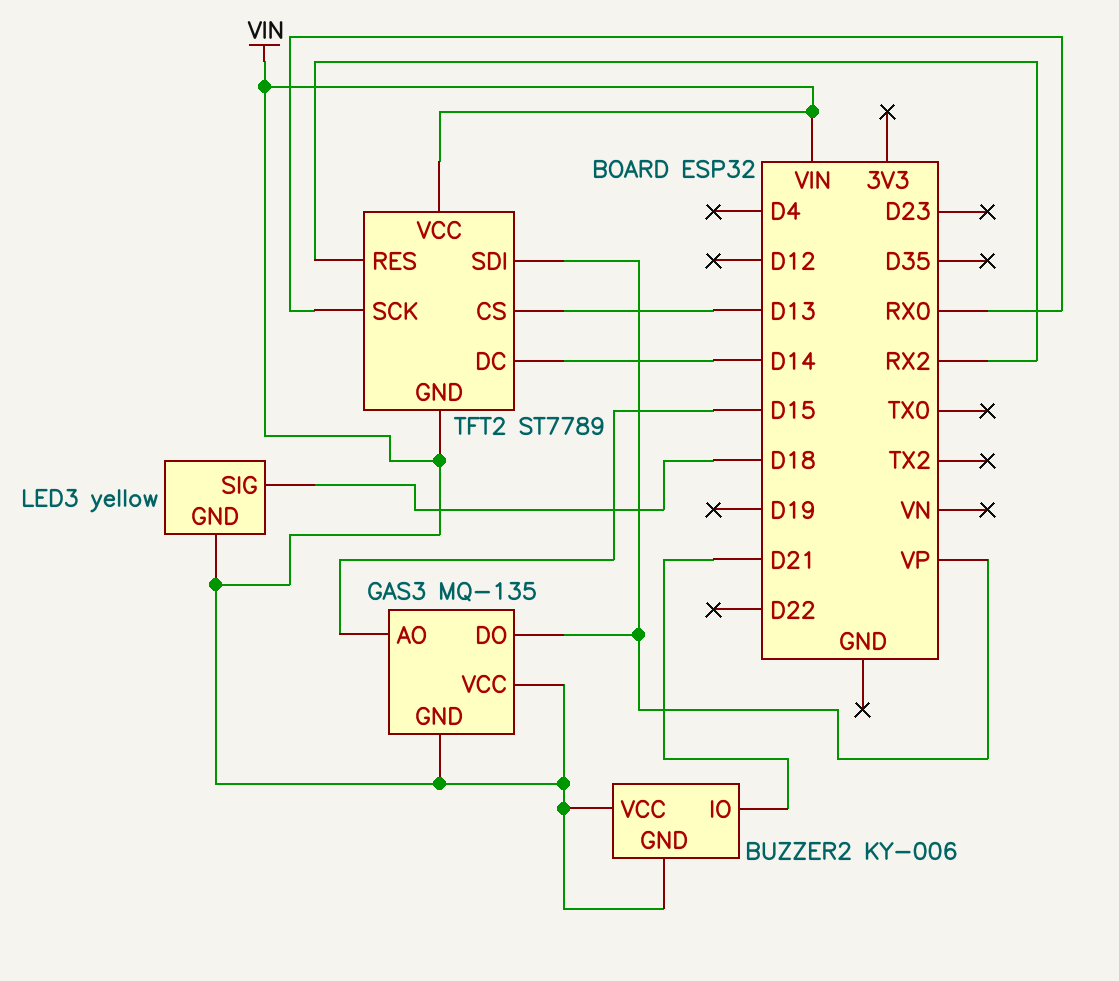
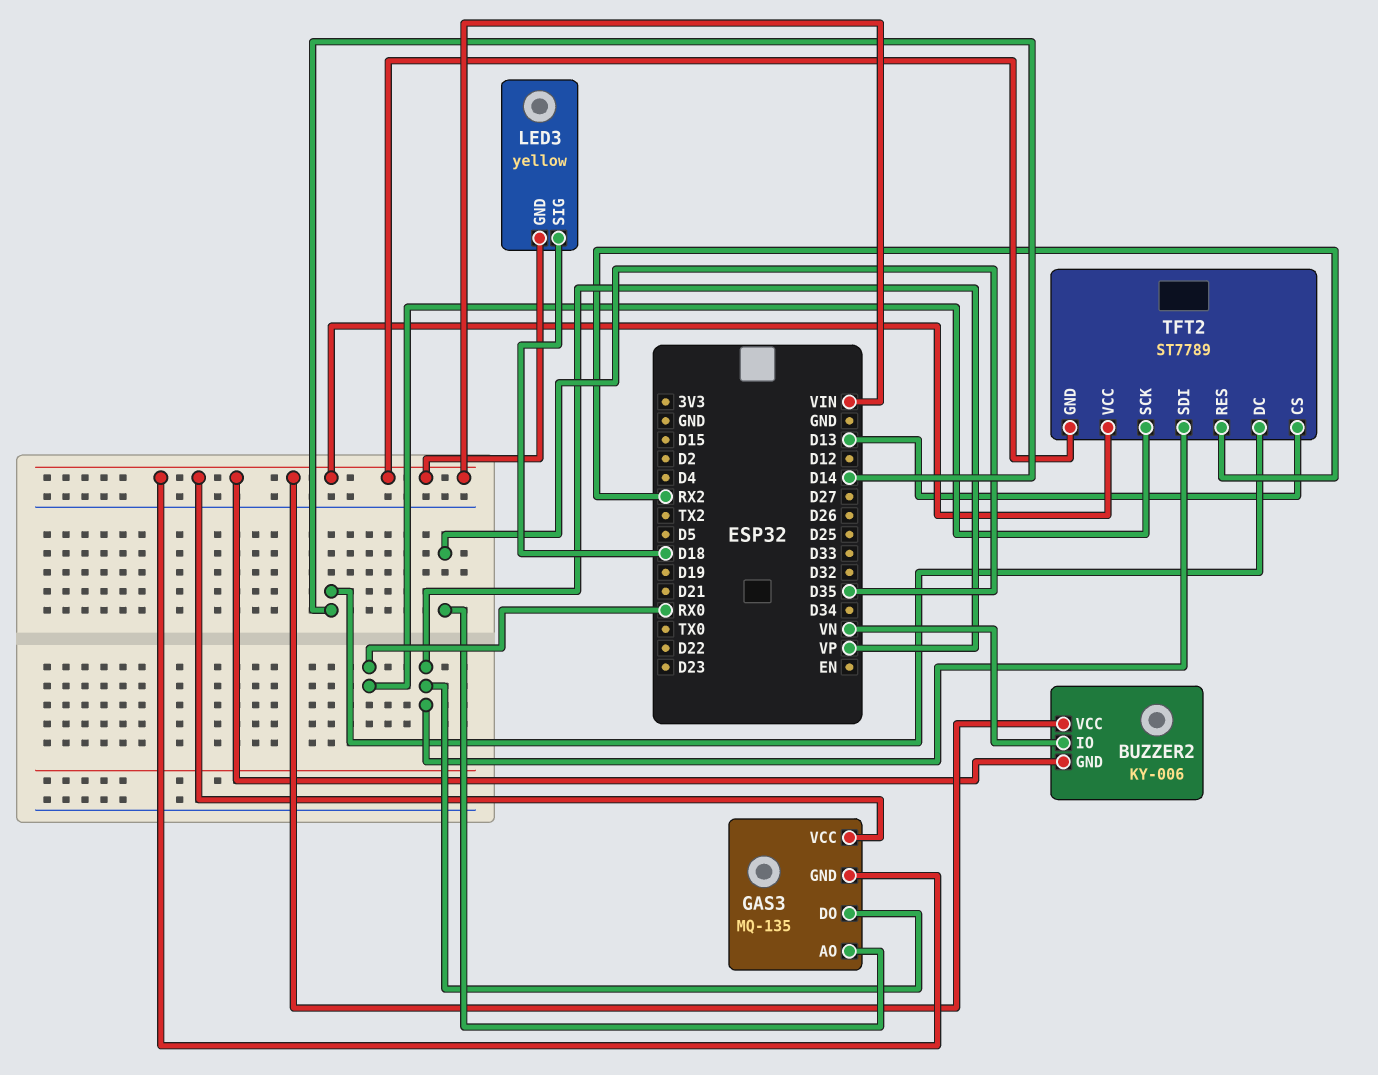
BUZZER2 pin IO: D21 -> VN
GAS3 pin AO: D15 -> D35

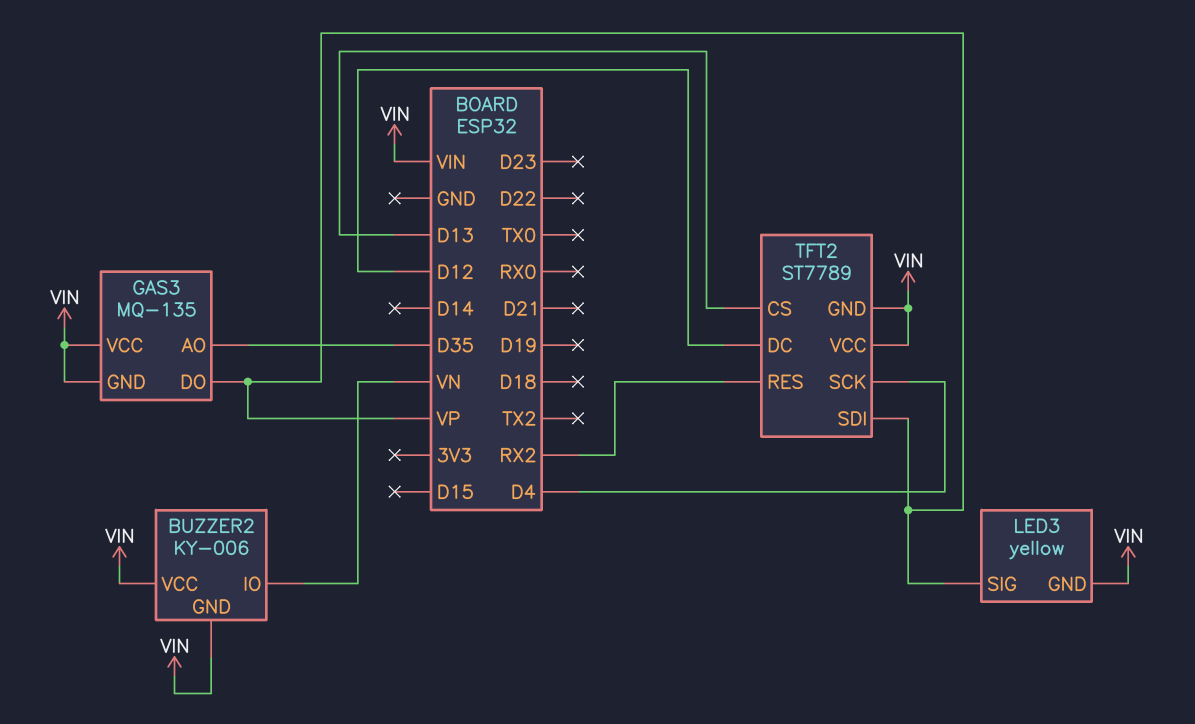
LED3 pin SIG: D18 -> VP
TFT2 pin DC: D14 -> D12
TFT2 pin SCK: RX0 -> D4

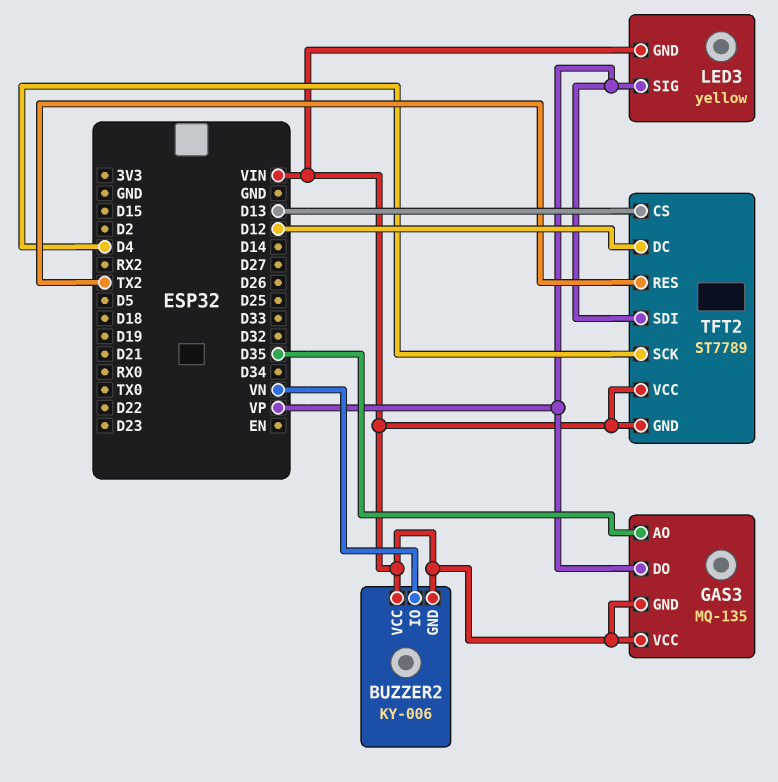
TFT2 pin RES: RX2 -> TX2

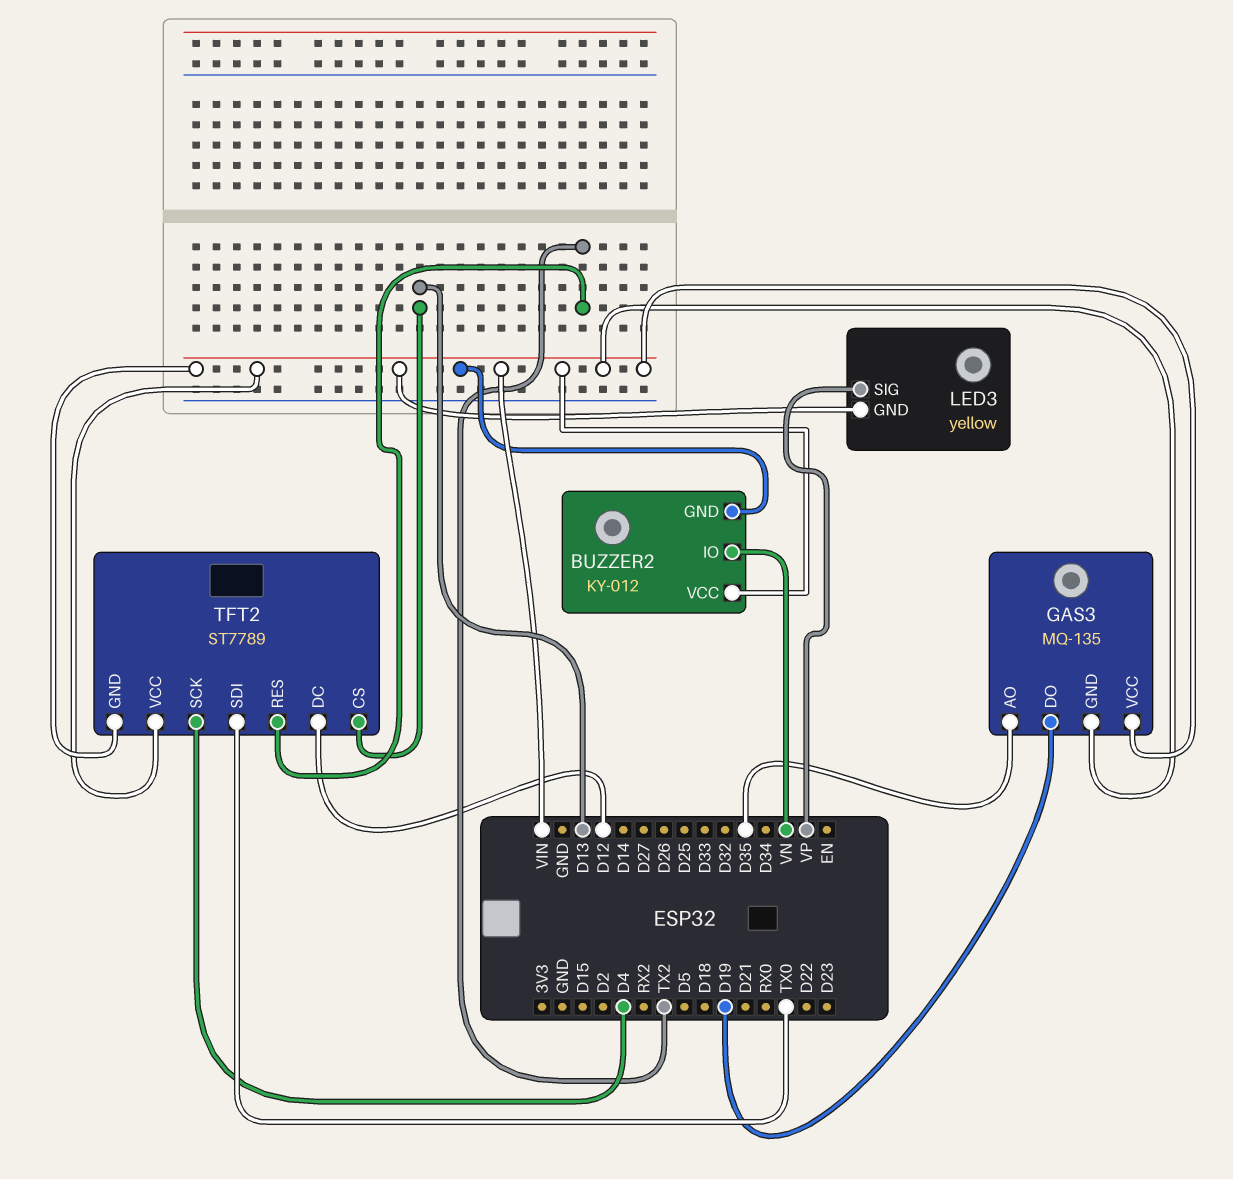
BUZZER2: KY-006 -> KY-012
GAS3 pin DO: VP -> D19
TFT2 pin SDI: VP -> TX0

